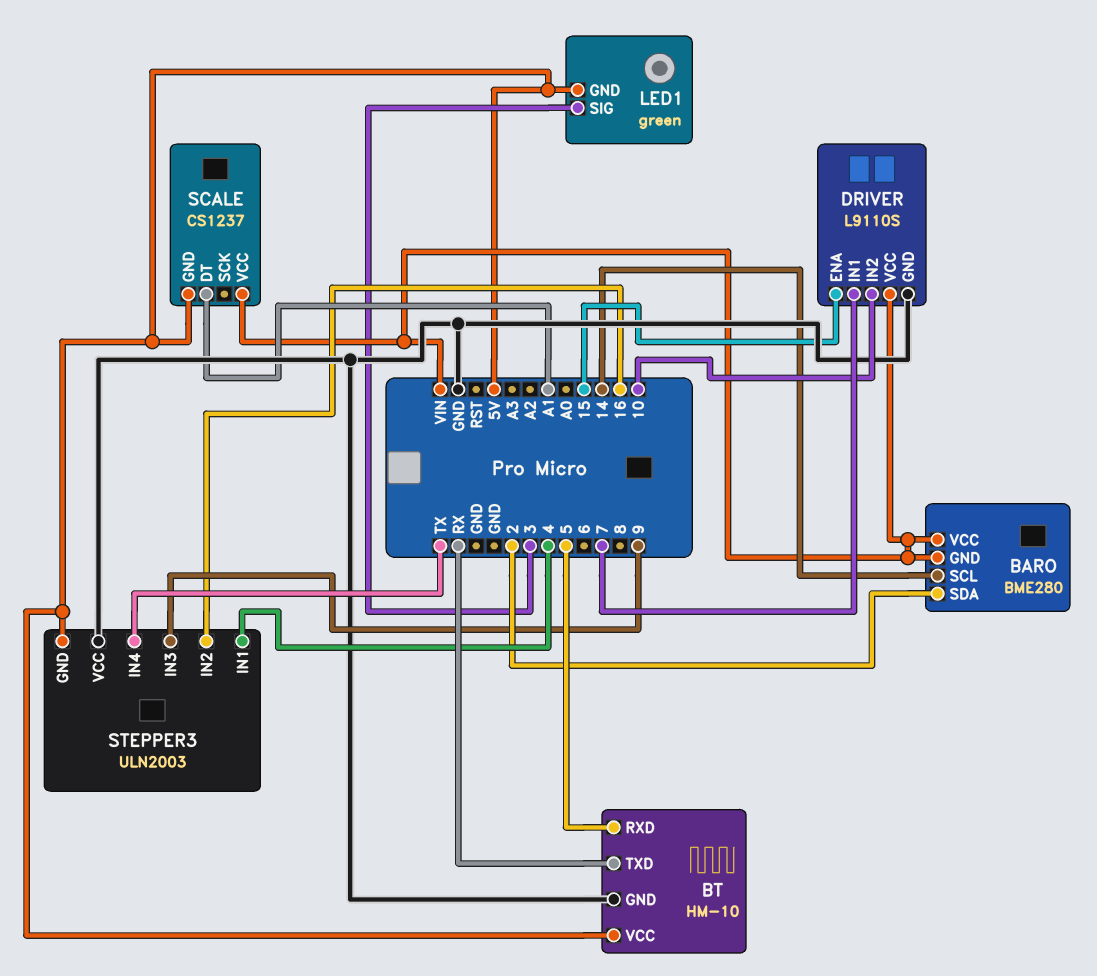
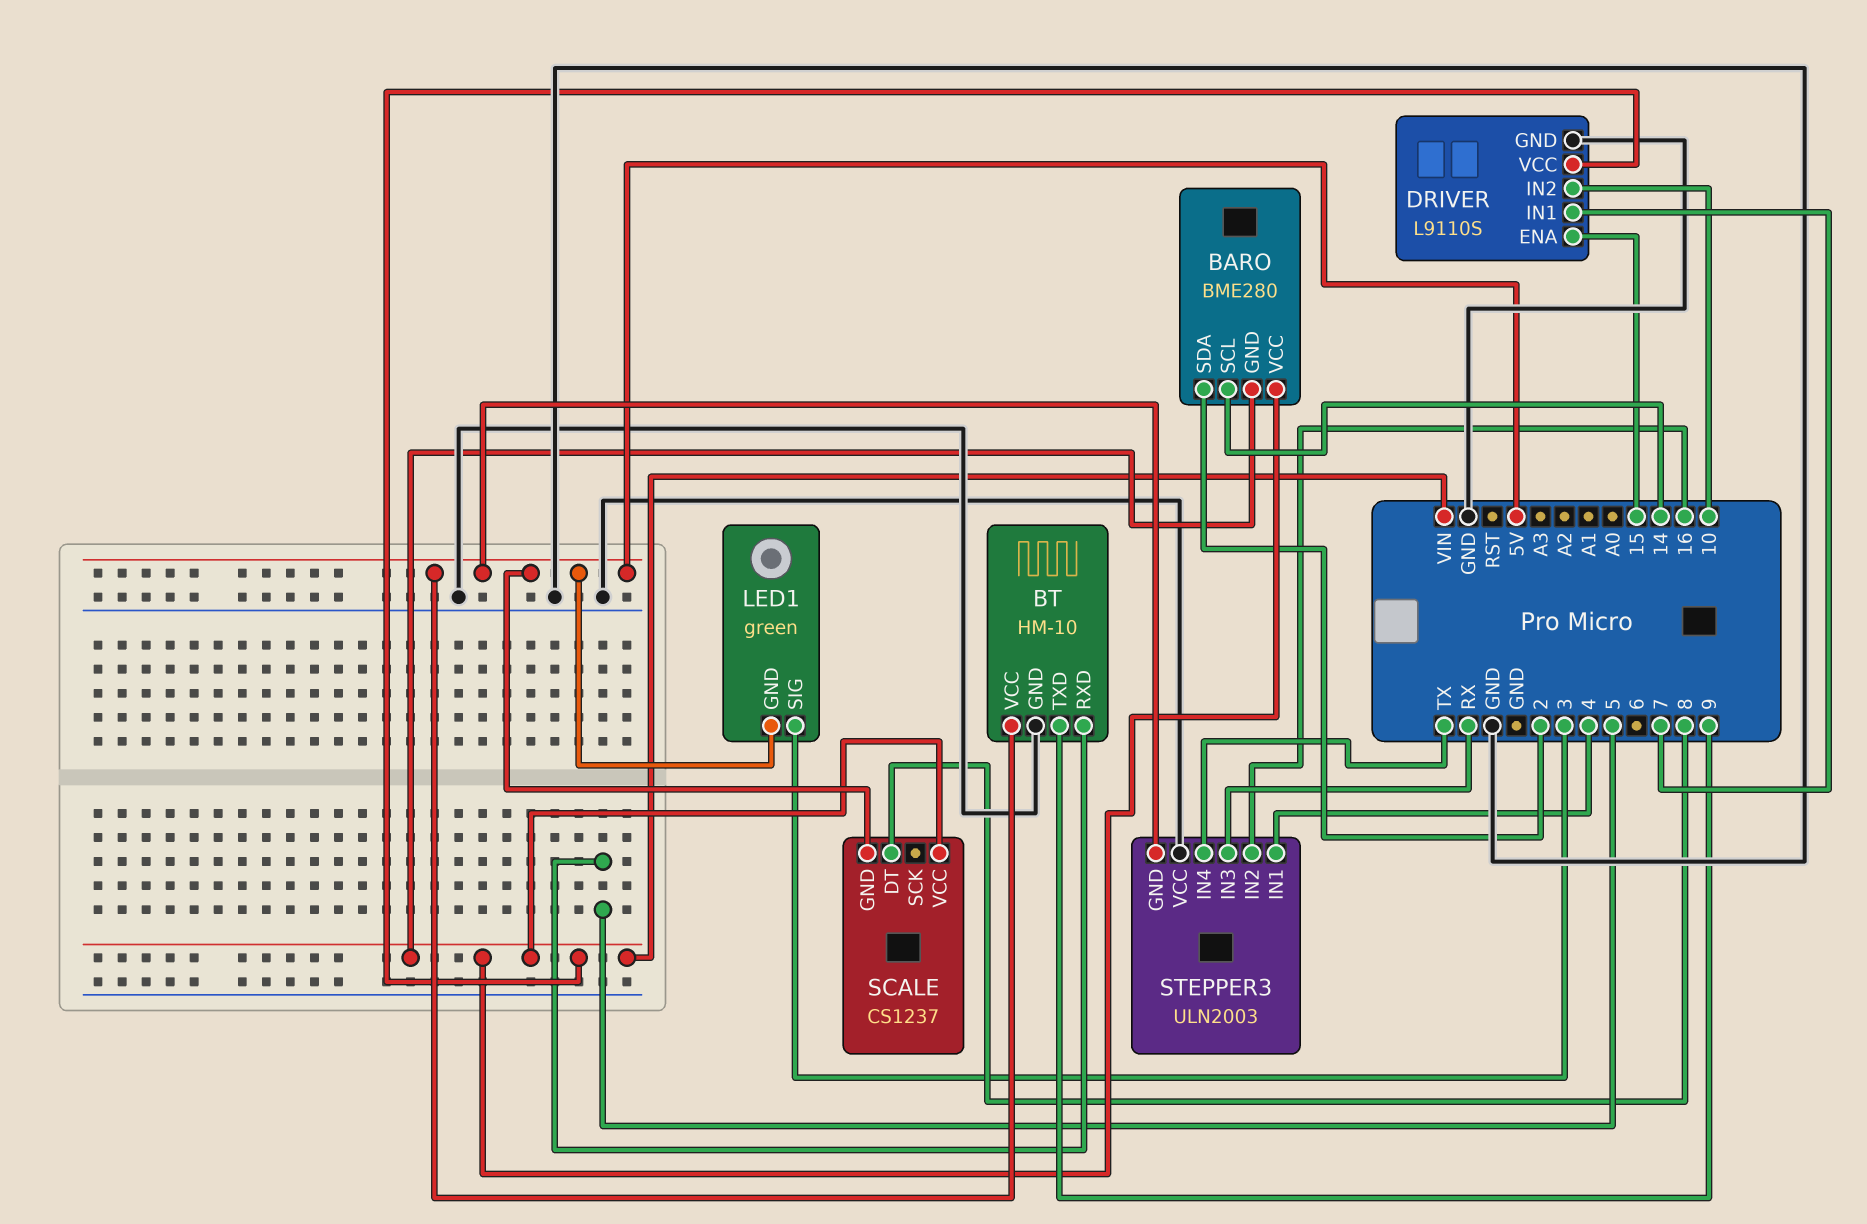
BT pin TXD: RX -> 9
SCALE pin DT: A1 -> 8
STEPPER3 pin IN3: 9 -> RX

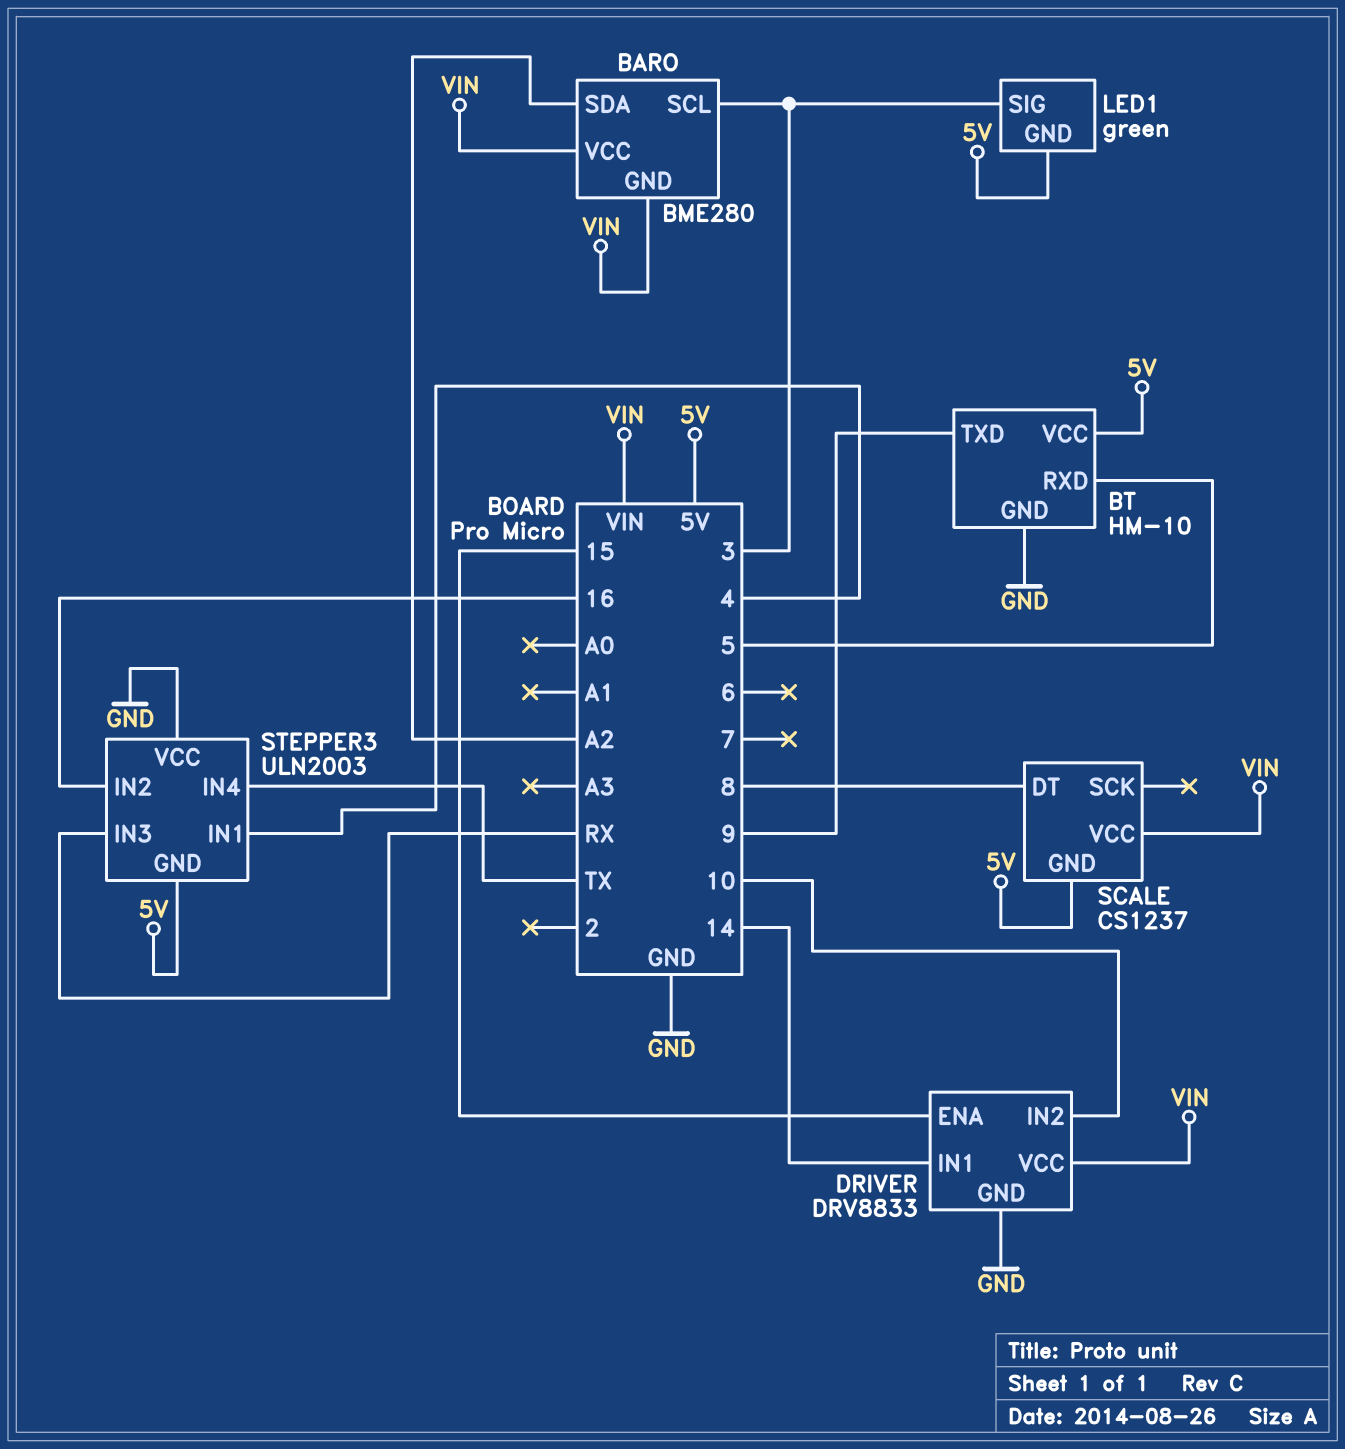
BARO pin SCL: 14 -> 3
BARO pin SDA: 2 -> A2
DRIVER: L9110S -> DRV8833
DRIVER pin IN1: 7 -> 14

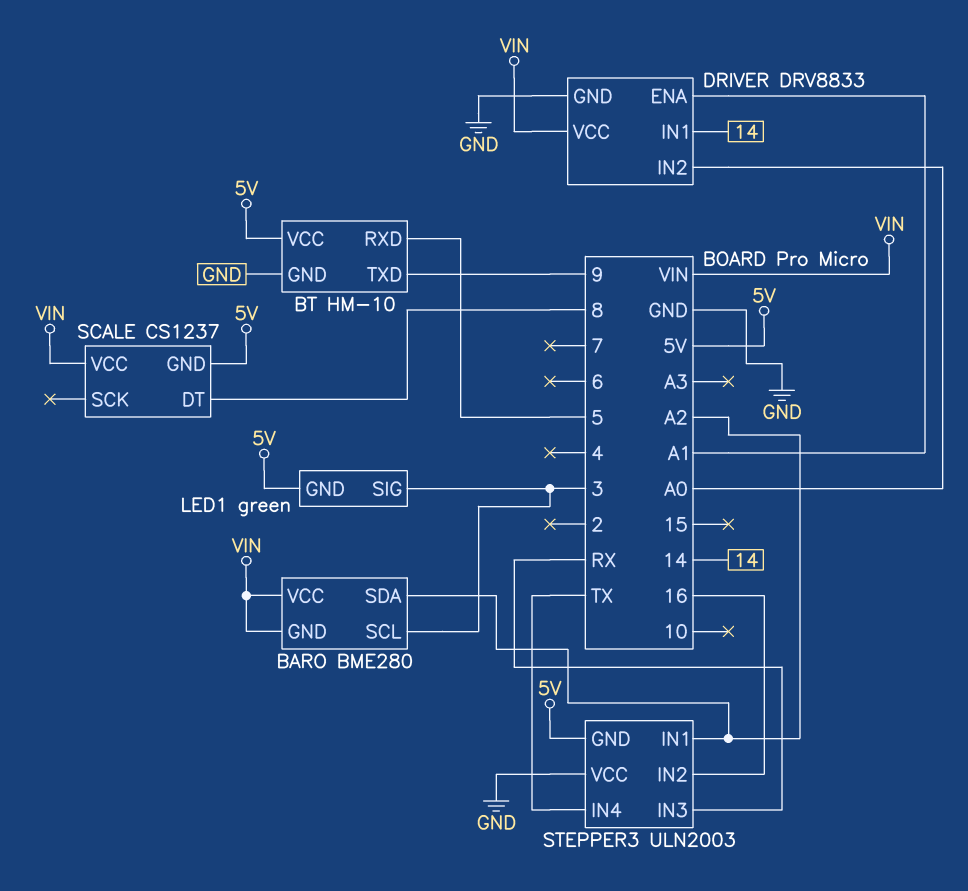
DRIVER pin ENA: 15 -> A1
DRIVER pin IN2: 10 -> A0
STEPPER3 pin IN1: 4 -> A2

